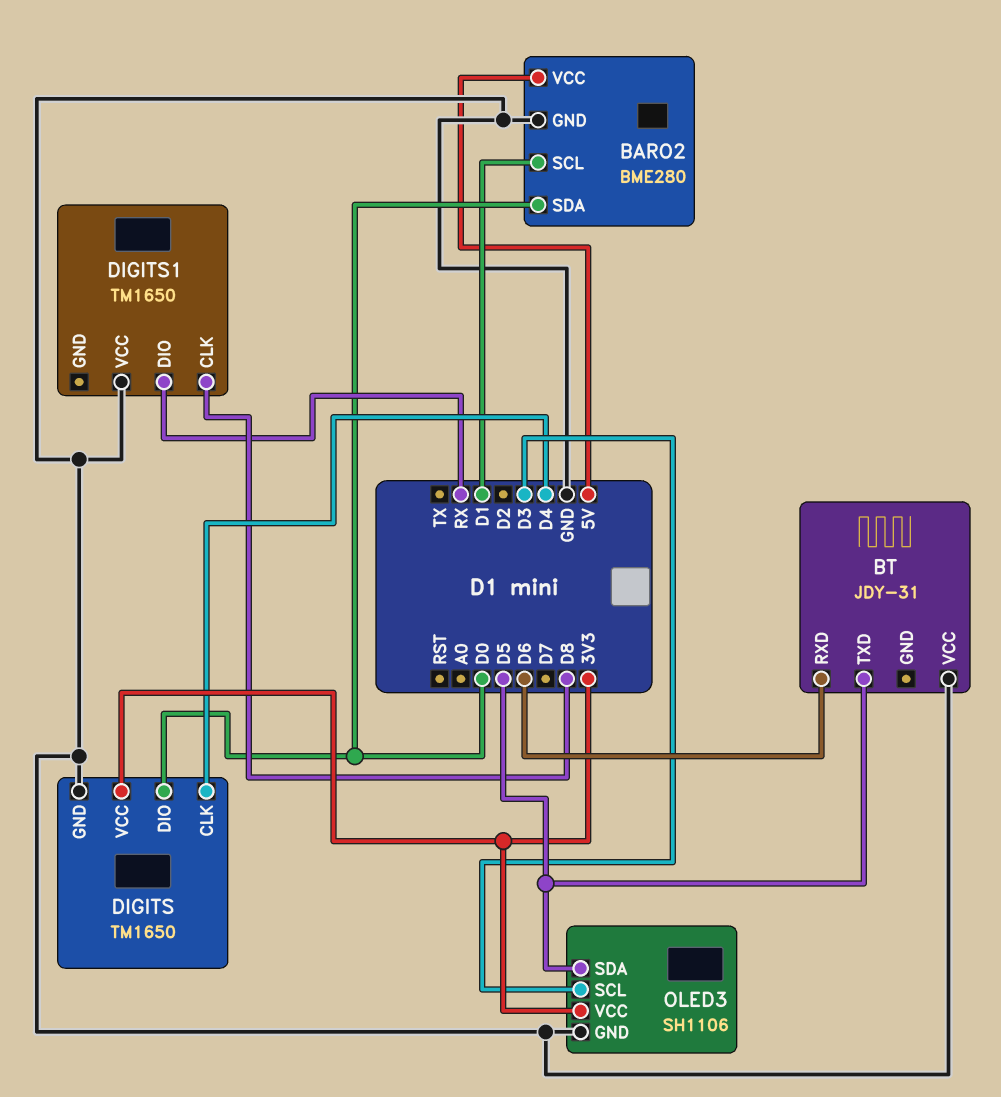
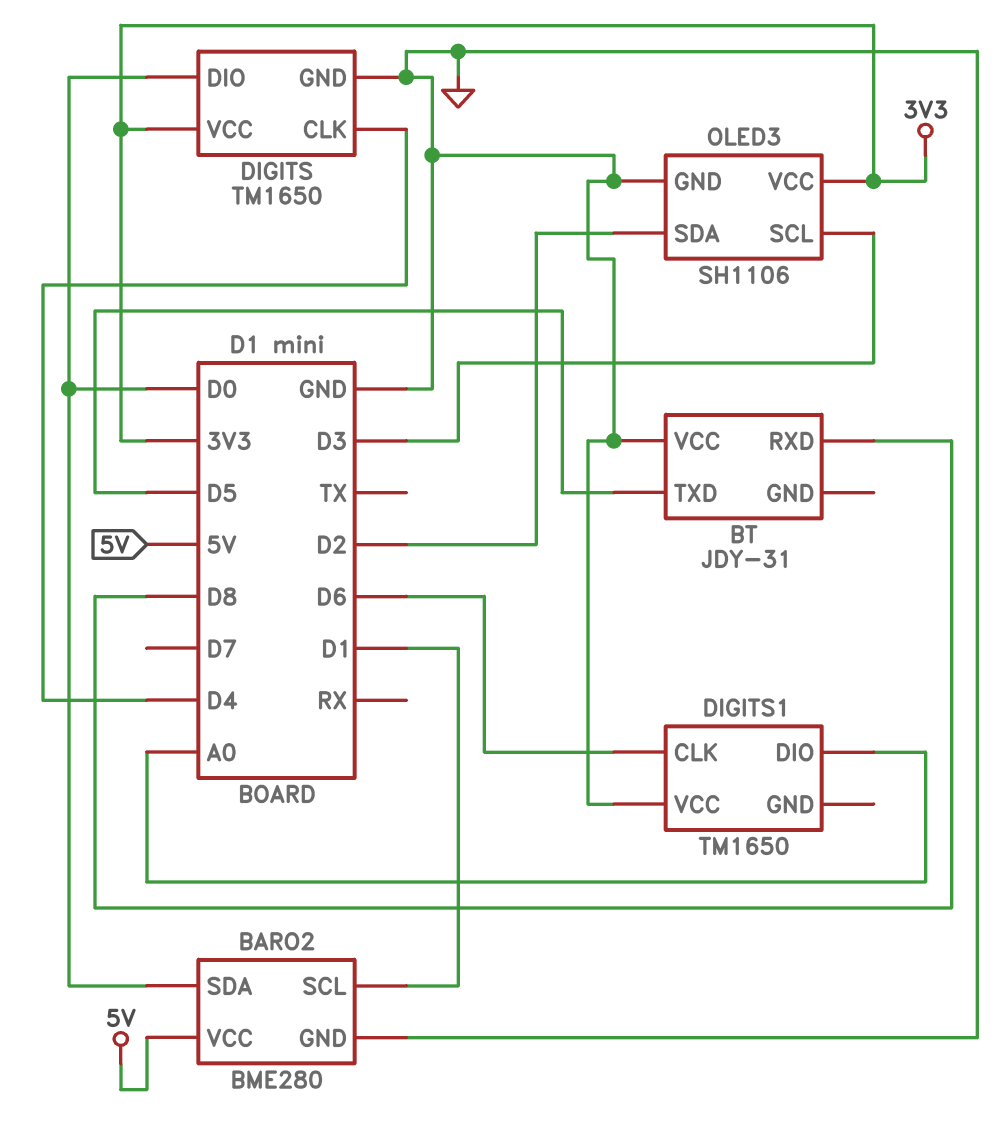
BT pin RXD: D6 -> D8
DIGITS1 pin CLK: D8 -> D6
DIGITS1 pin DIO: RX -> A0
OLED3 pin SDA: D5 -> D2

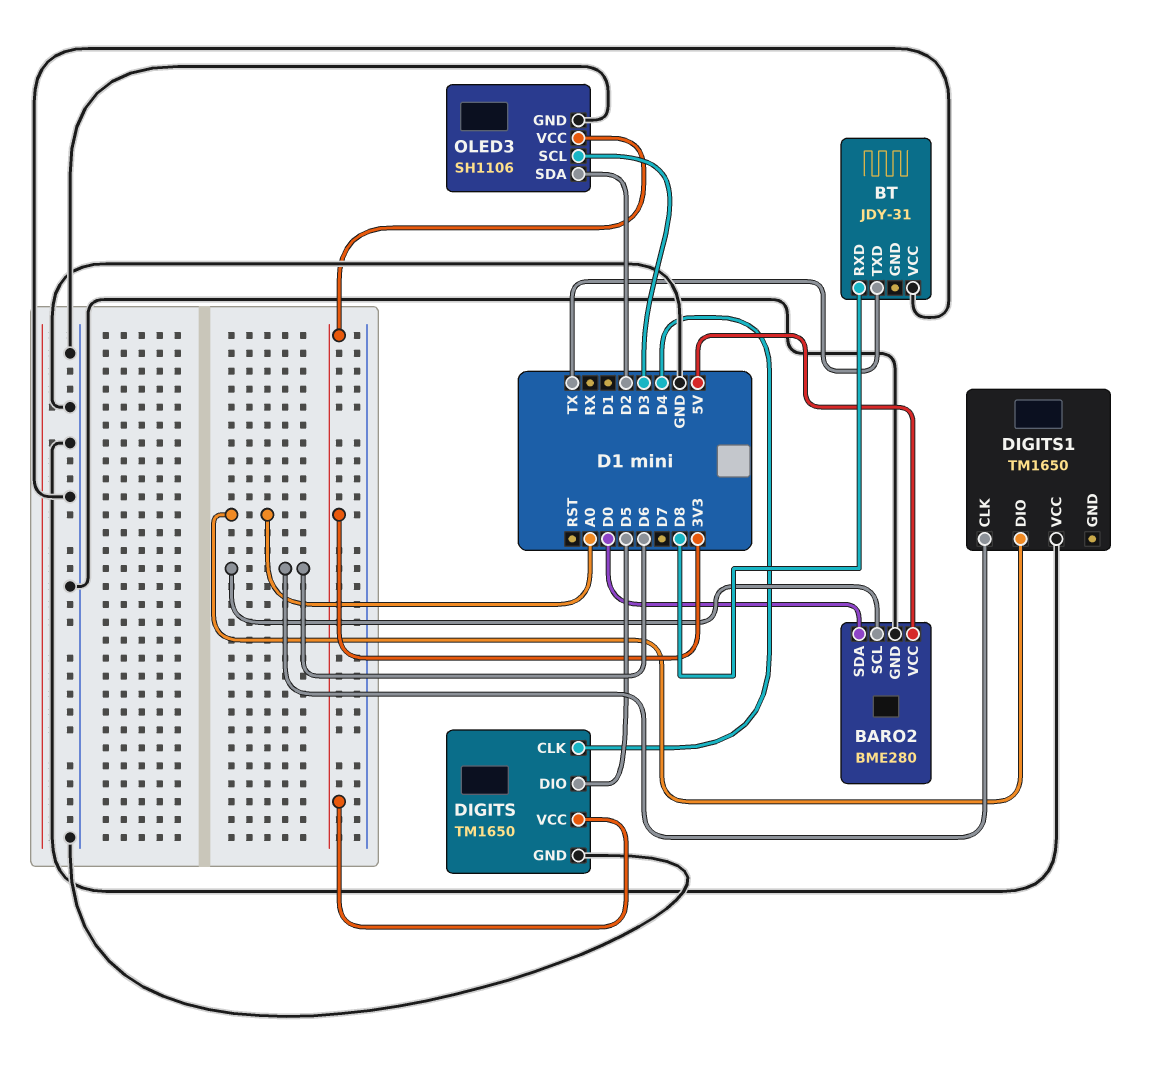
BARO2 pin SCL: D1 -> D6
BT pin TXD: D5 -> TX
DIGITS pin DIO: D0 -> D5

